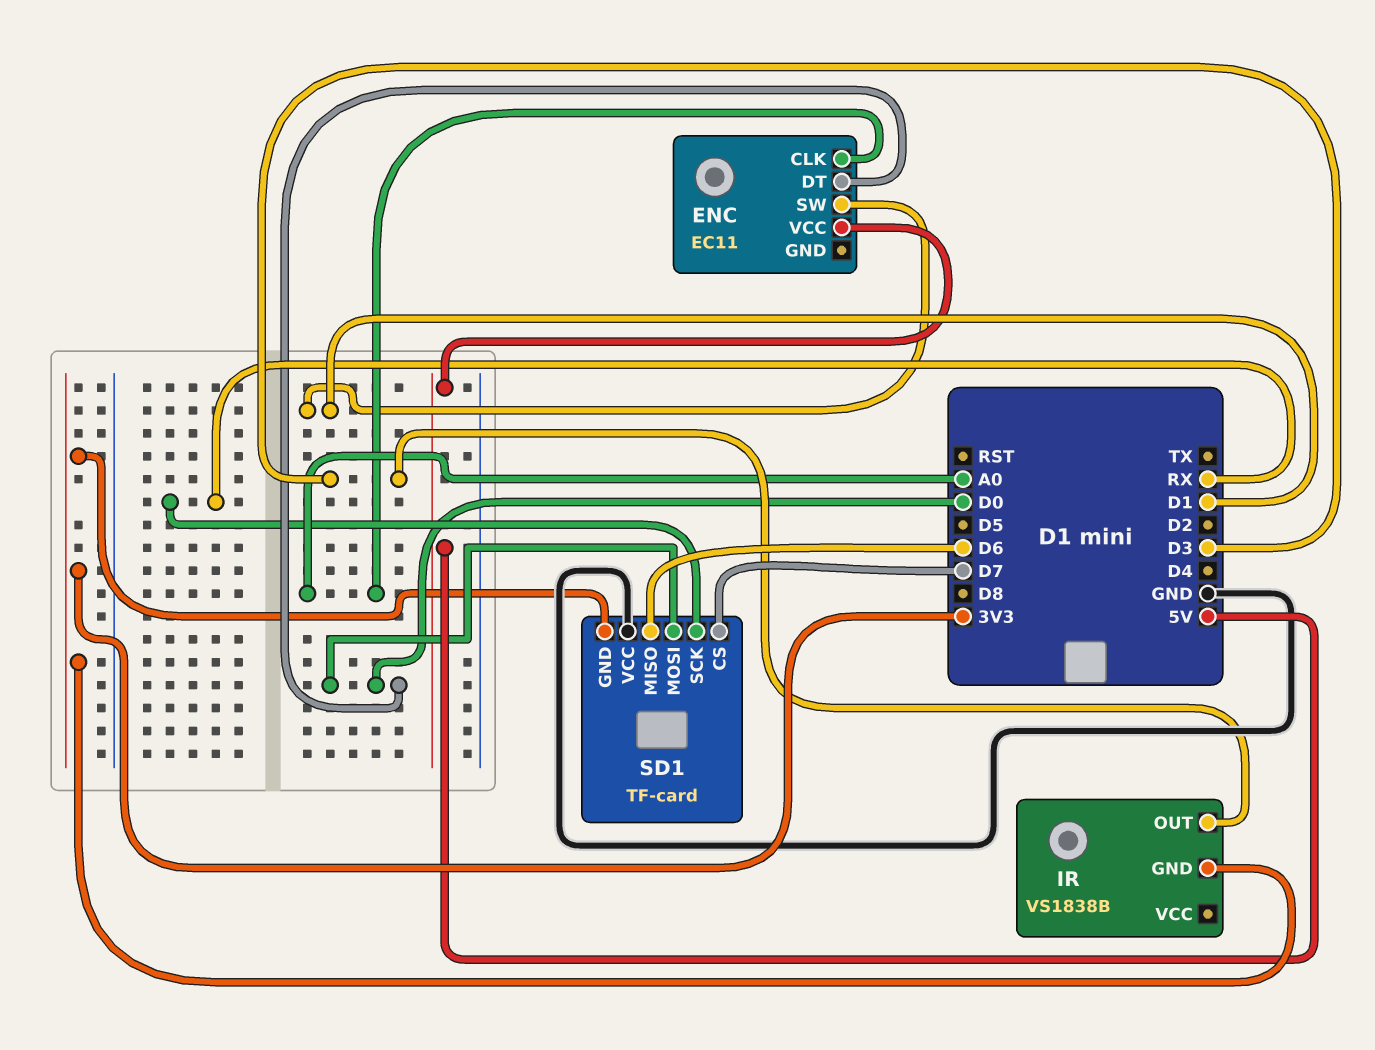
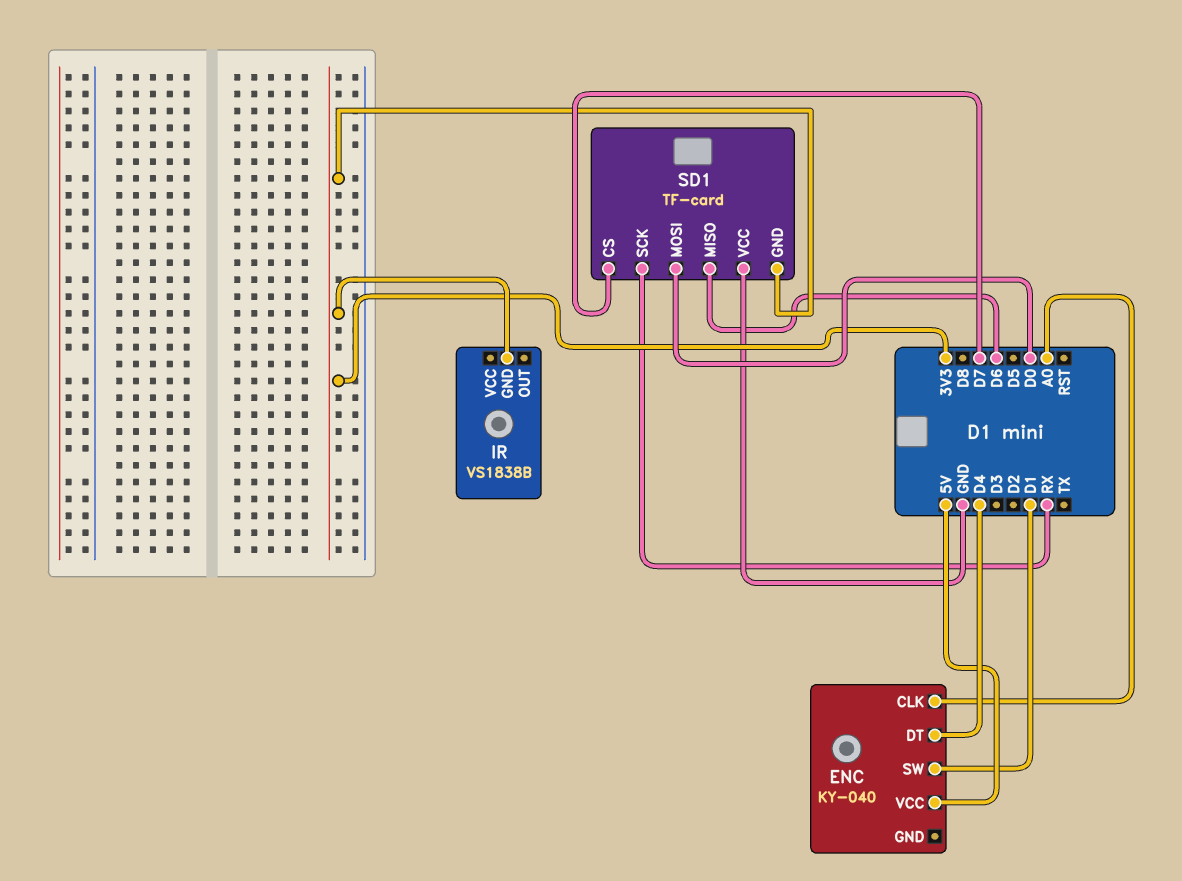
ENC: EC11 -> KY-040
ENC pin DT: D0 -> D4
IR pin OUT: D3 -> none

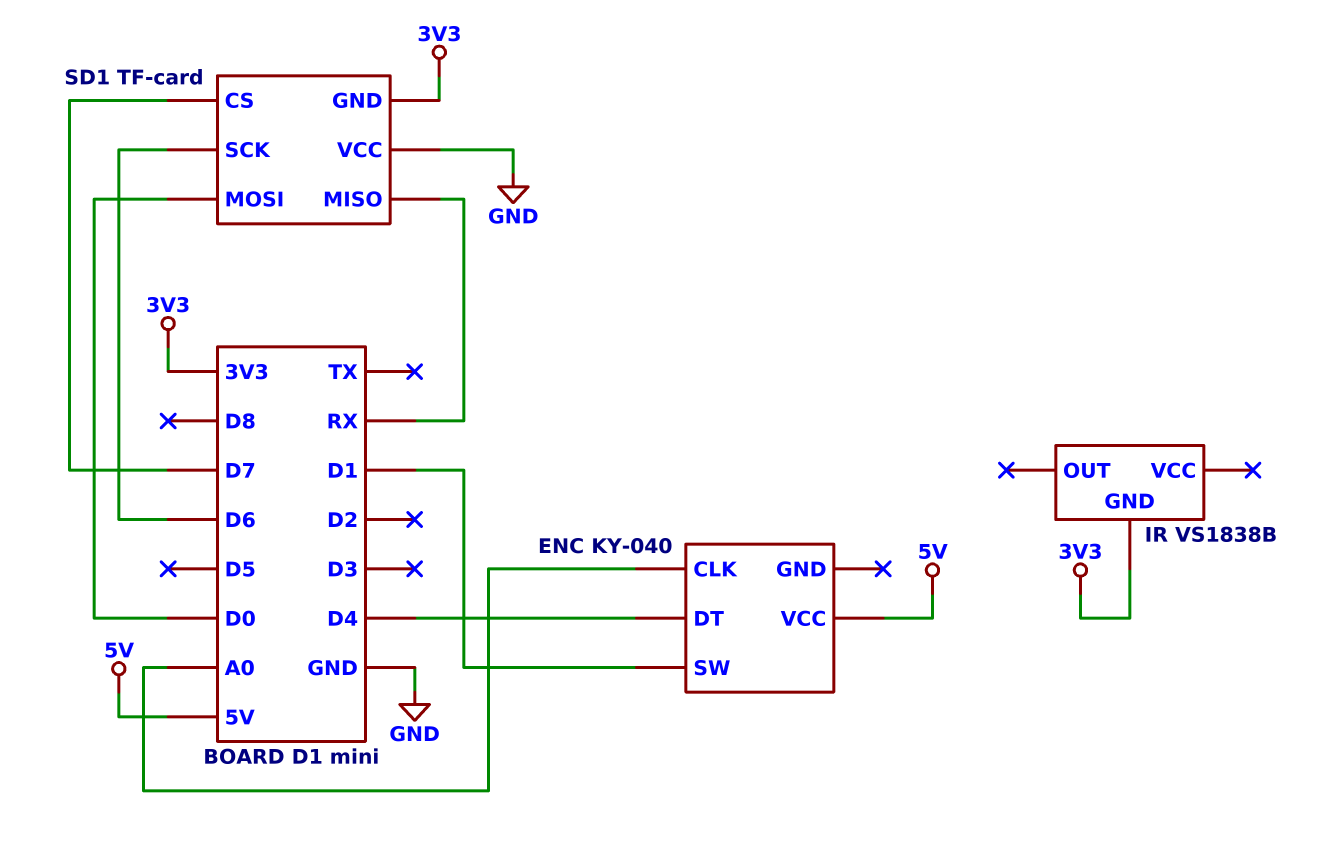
SD1 pin MISO: D6 -> RX
SD1 pin SCK: RX -> D6

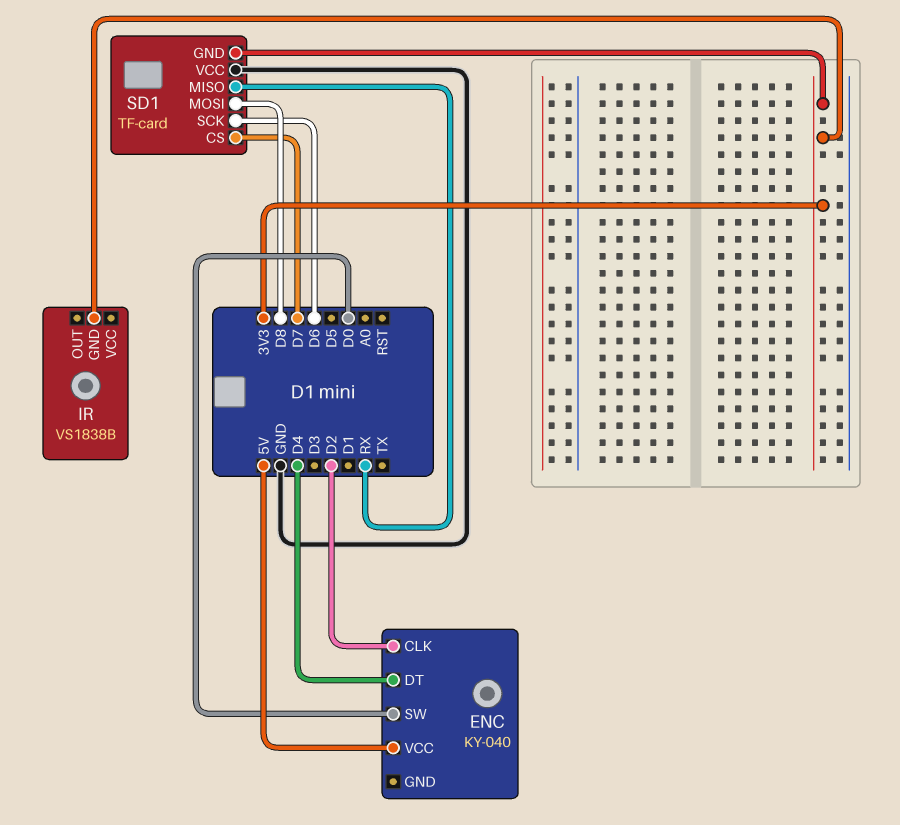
ENC pin CLK: A0 -> D2
ENC pin SW: D1 -> D0
SD1 pin MOSI: D0 -> D8

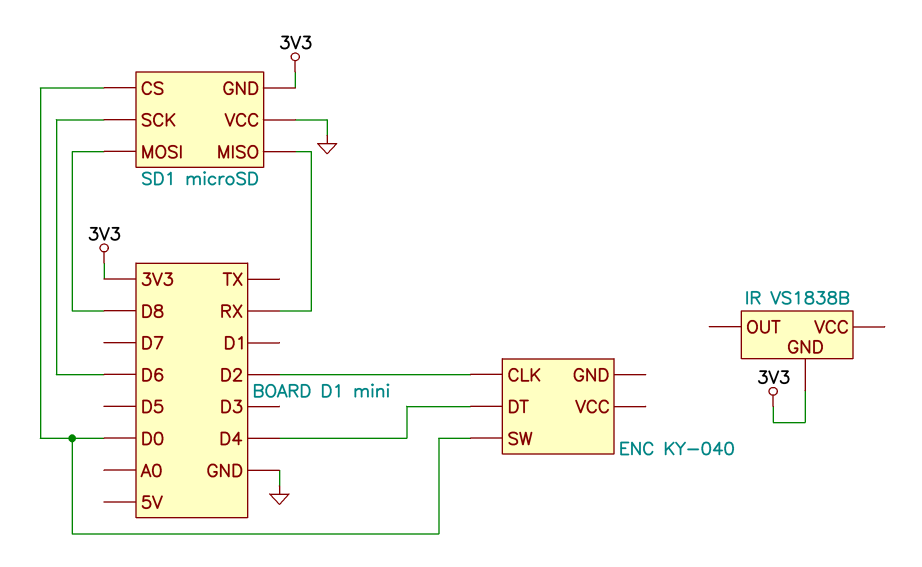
ENC pin VCC: 5V -> none
SD1: TF-card -> microSD
SD1 pin CS: D7 -> D0

